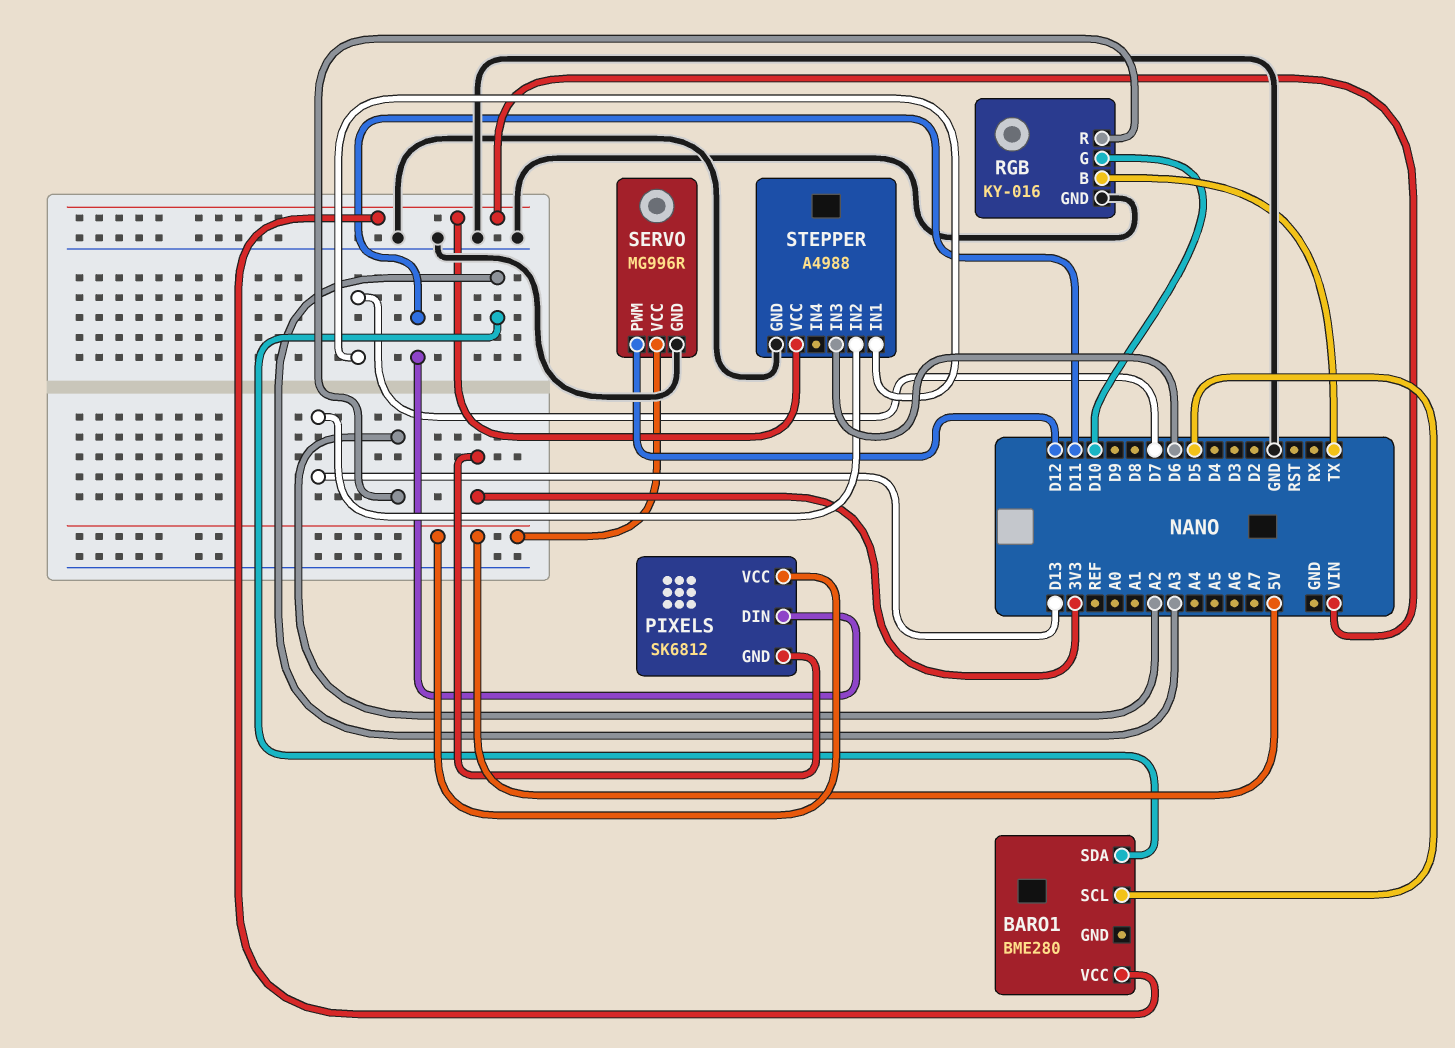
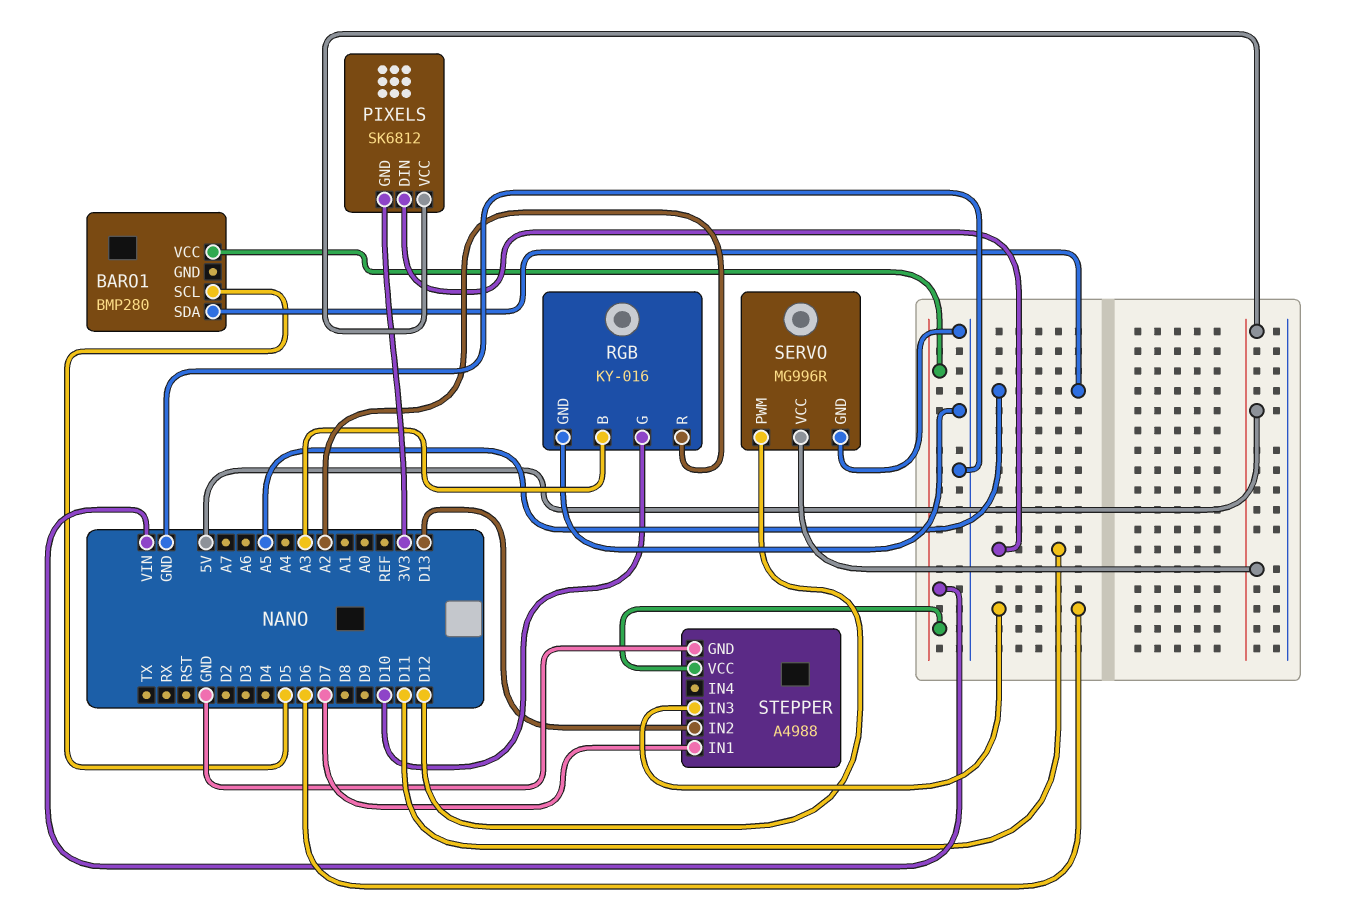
BARO1: BME280 -> BMP280
BARO1 pin SDA: A3 -> A5
RGB pin B: TX -> A3

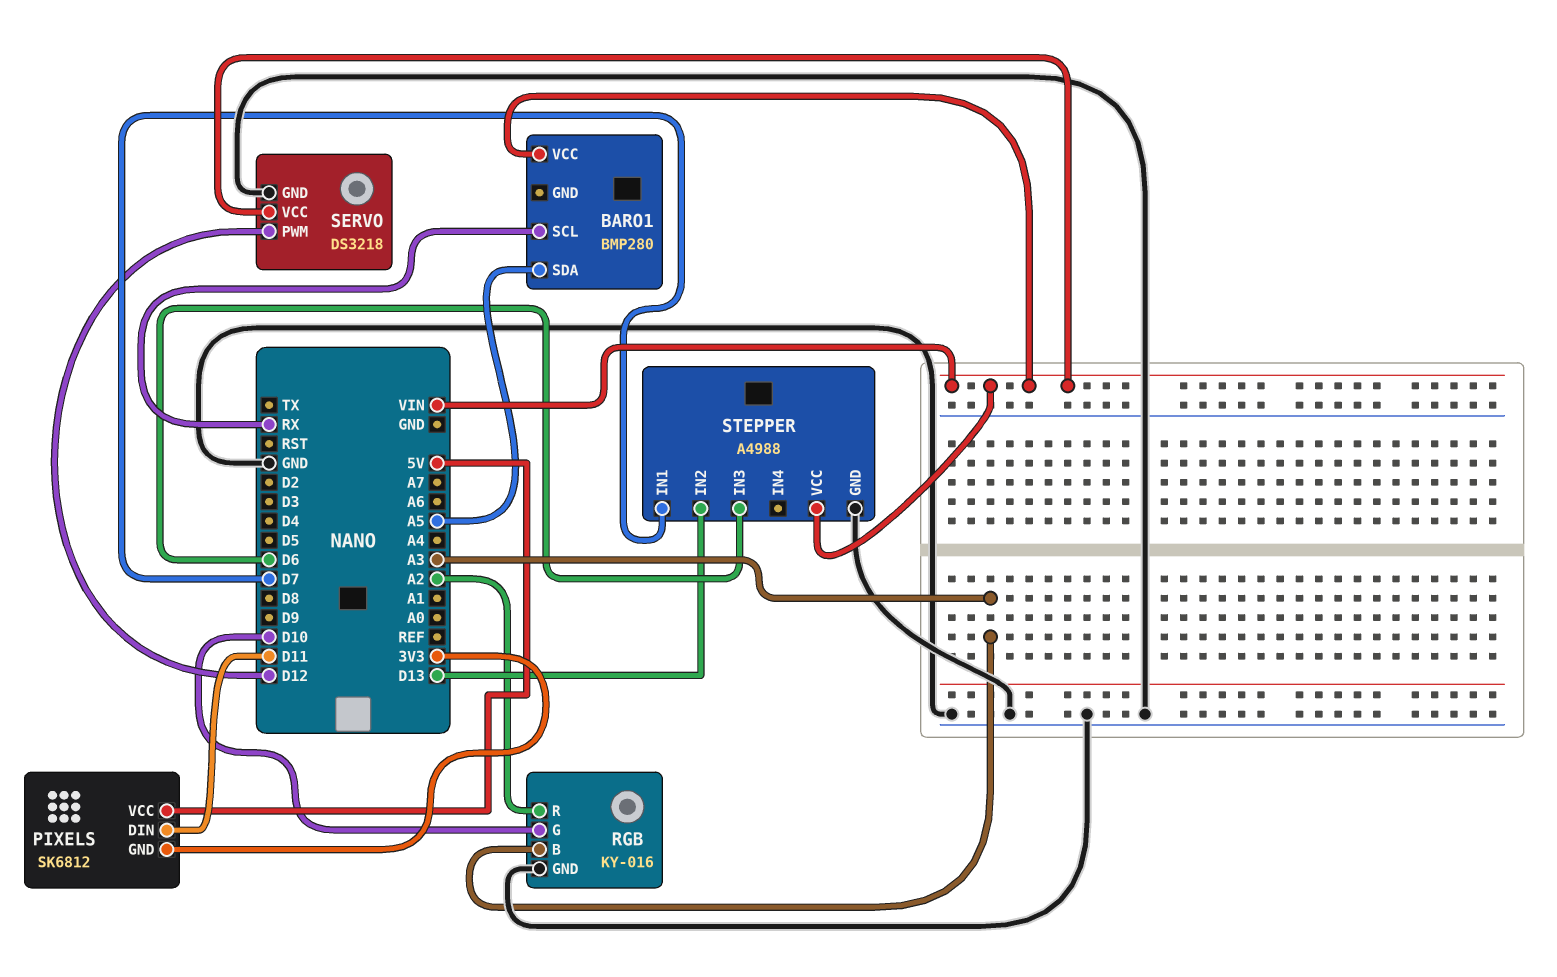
BARO1 pin SCL: D5 -> RX
SERVO: MG996R -> DS3218
SERVO pin VCC: 5V -> VIN

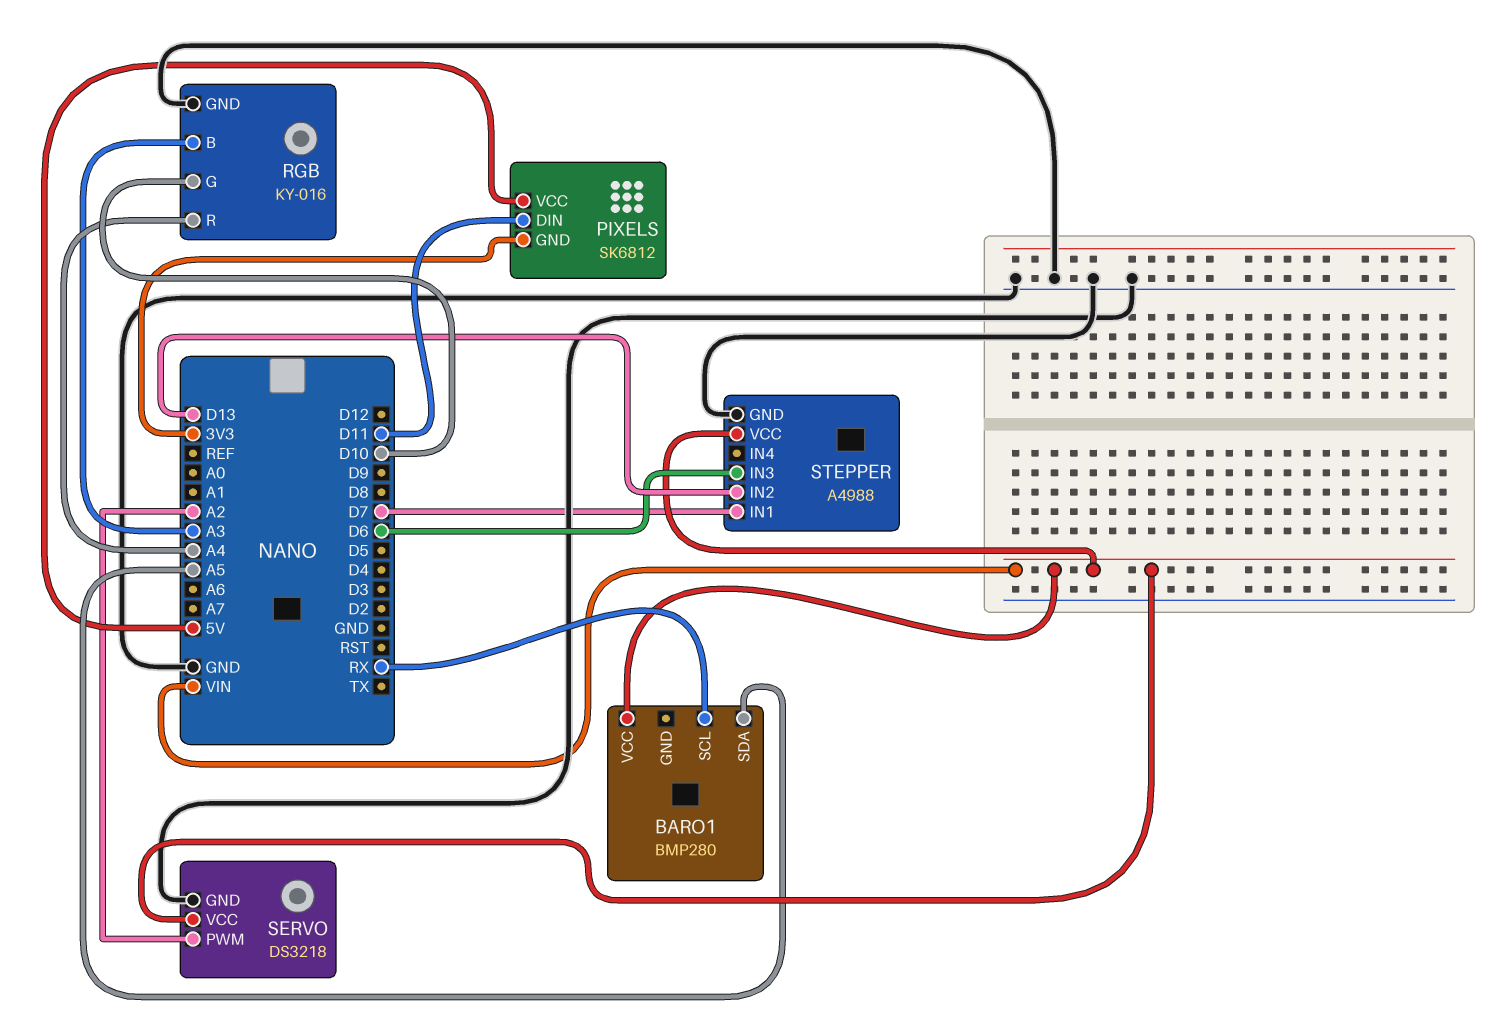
RGB pin R: A2 -> A4
SERVO pin PWM: D12 -> A2

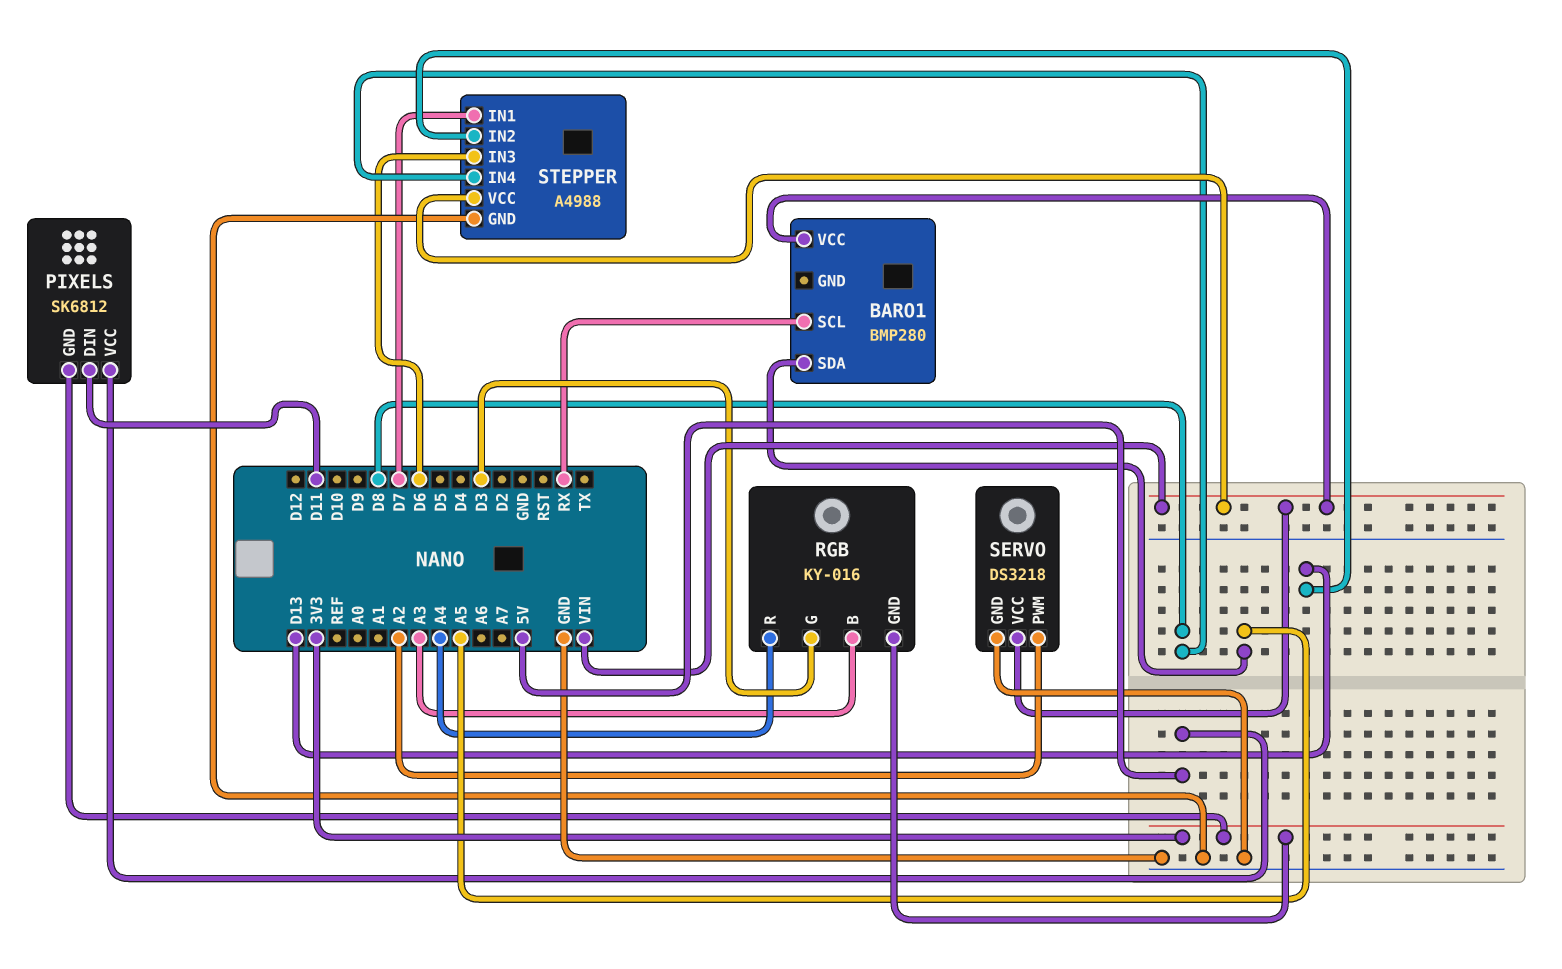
RGB pin G: D10 -> D3
RGB pin GND: GND -> 3V3
STEPPER pin IN4: none -> D8

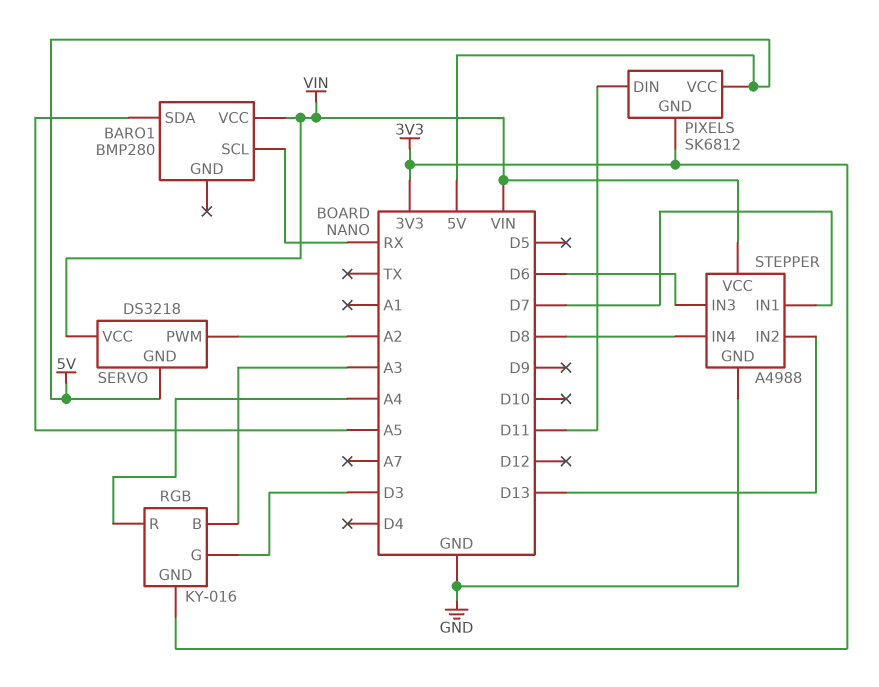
SERVO pin GND: GND -> 5V

